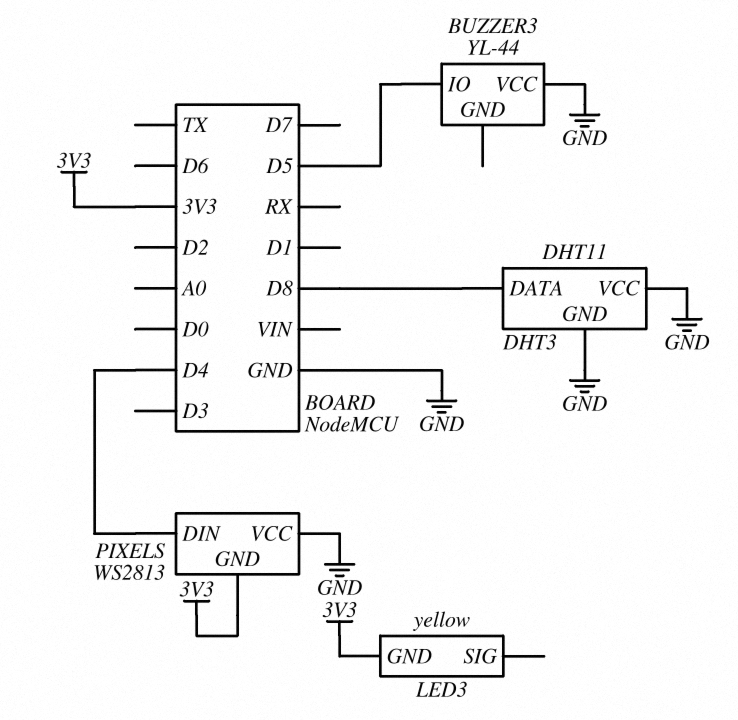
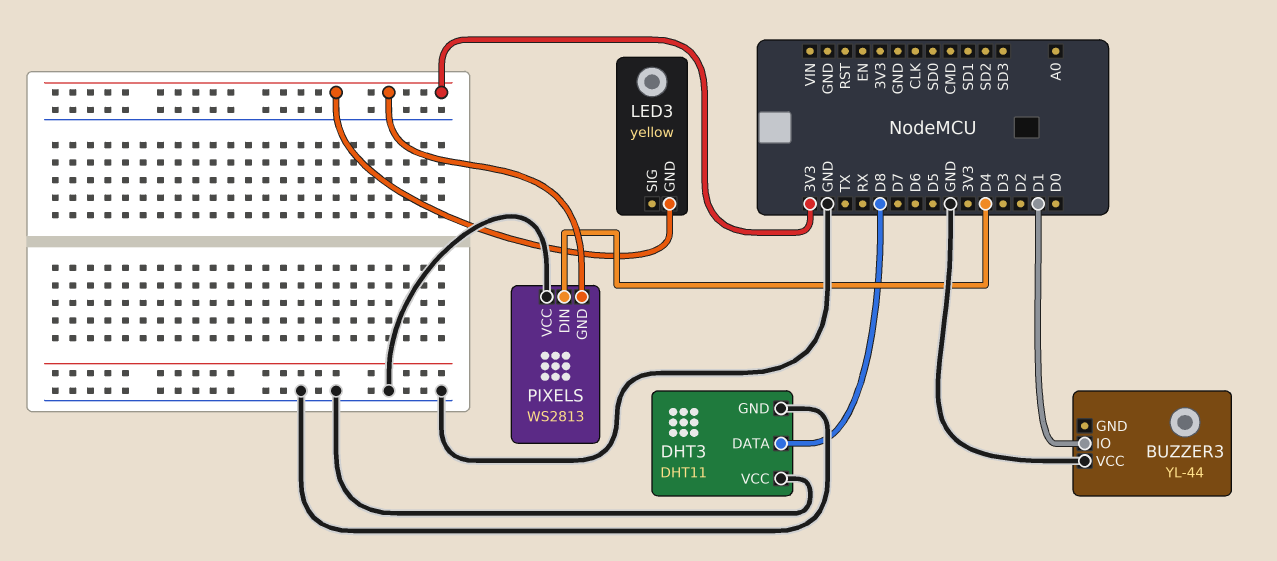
BUZZER3 pin IO: D5 -> D1

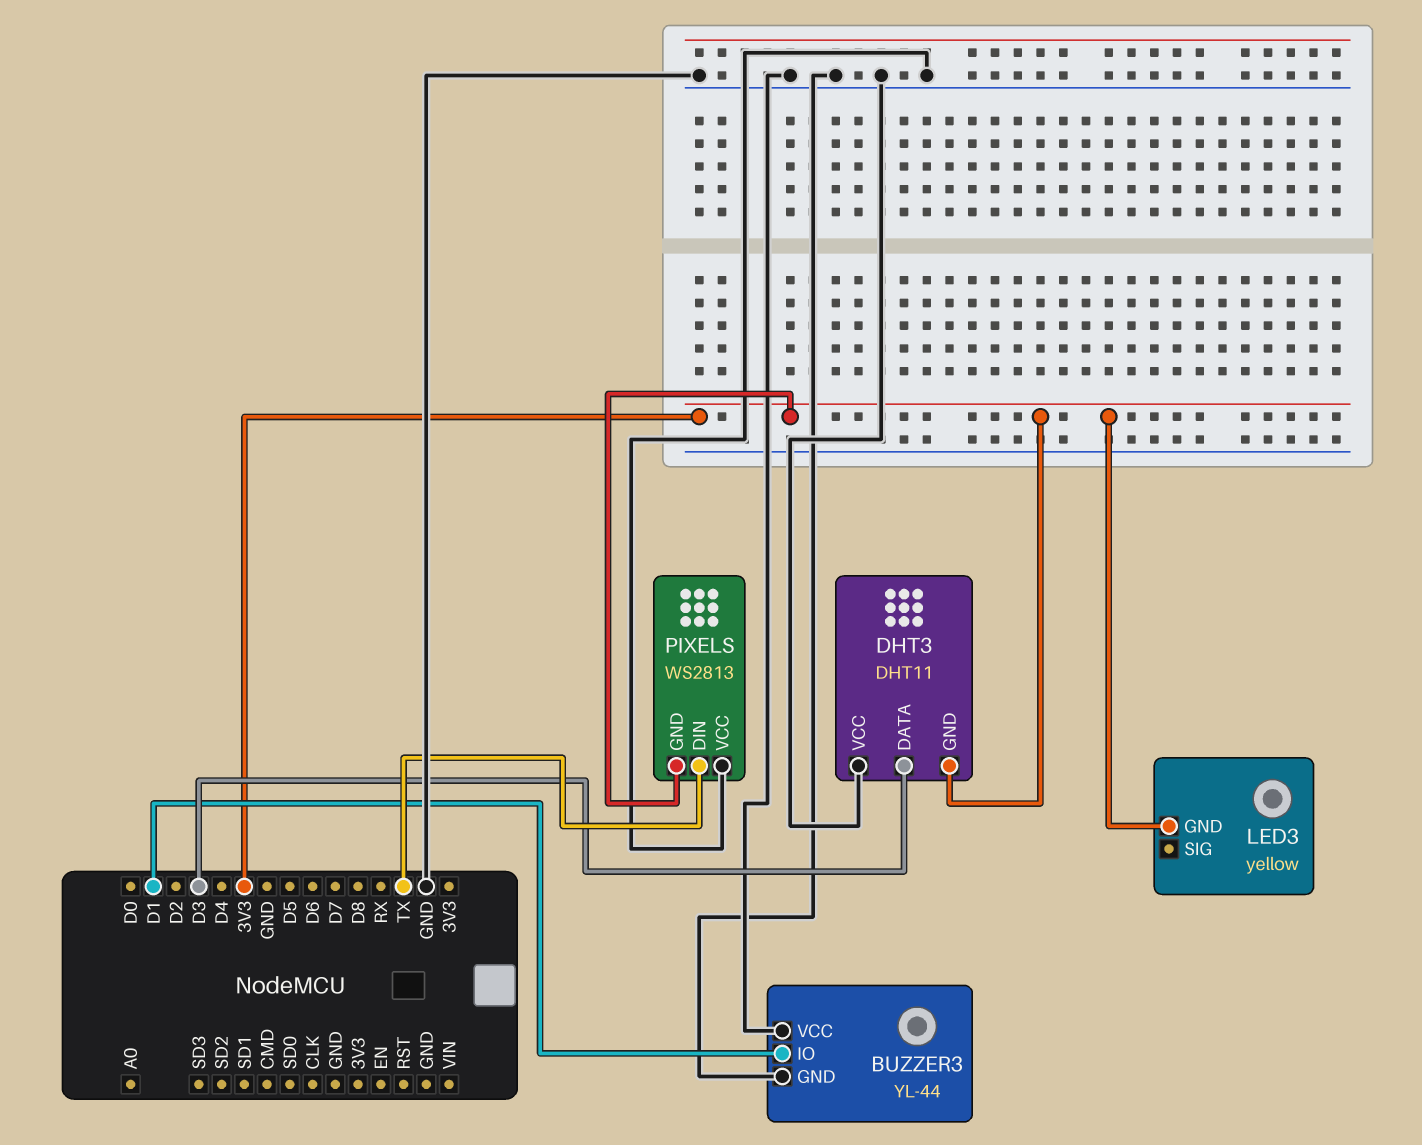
BUZZER3 pin GND: none -> GND
DHT3 pin DATA: D8 -> D3
DHT3 pin GND: GND -> 3V3
PIXELS pin DIN: D4 -> TX

